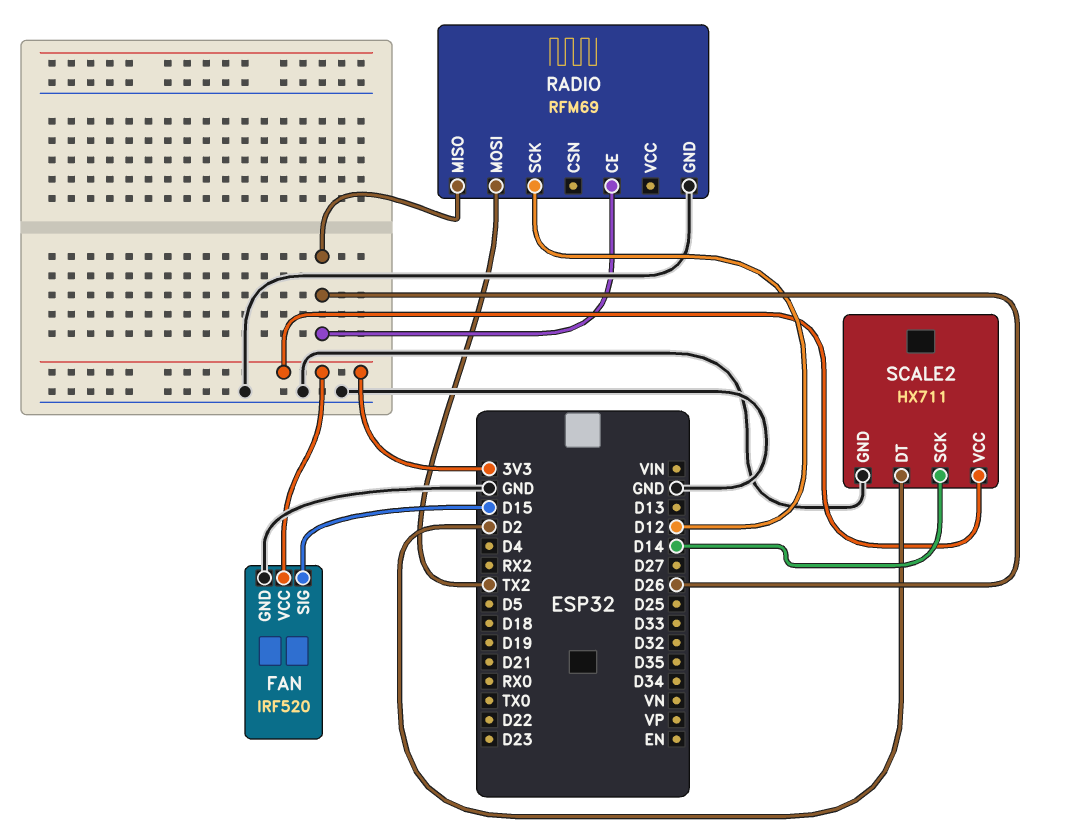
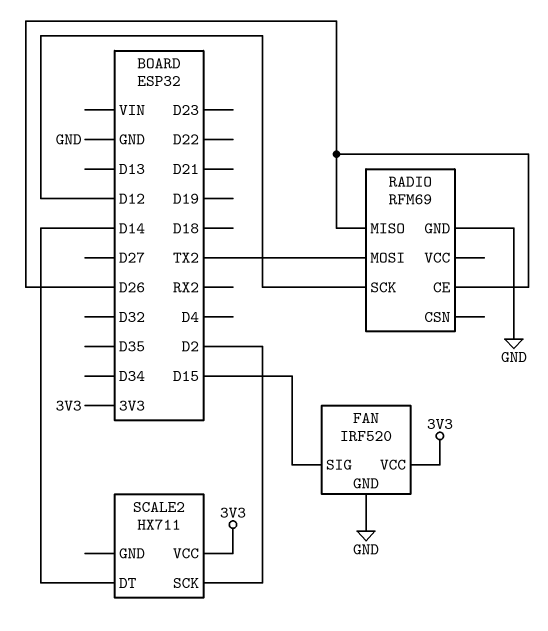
SCALE2 pin DT: D2 -> D14
SCALE2 pin GND: GND -> none
SCALE2 pin SCK: D14 -> D2

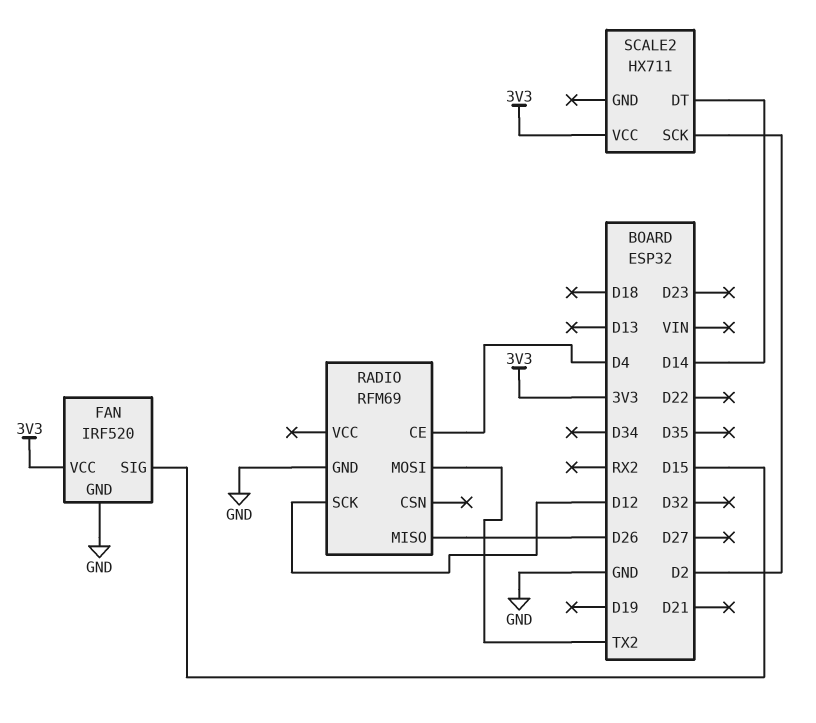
RADIO pin CE: D26 -> D4

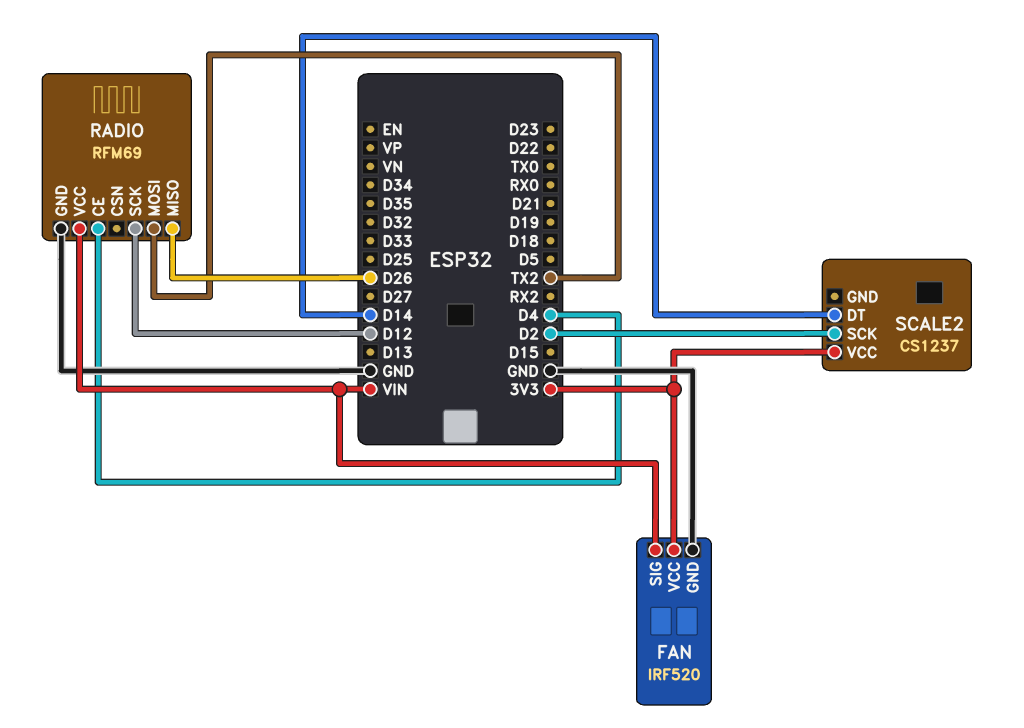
FAN pin SIG: D15 -> VIN
RADIO pin VCC: none -> VIN
SCALE2: HX711 -> CS1237

